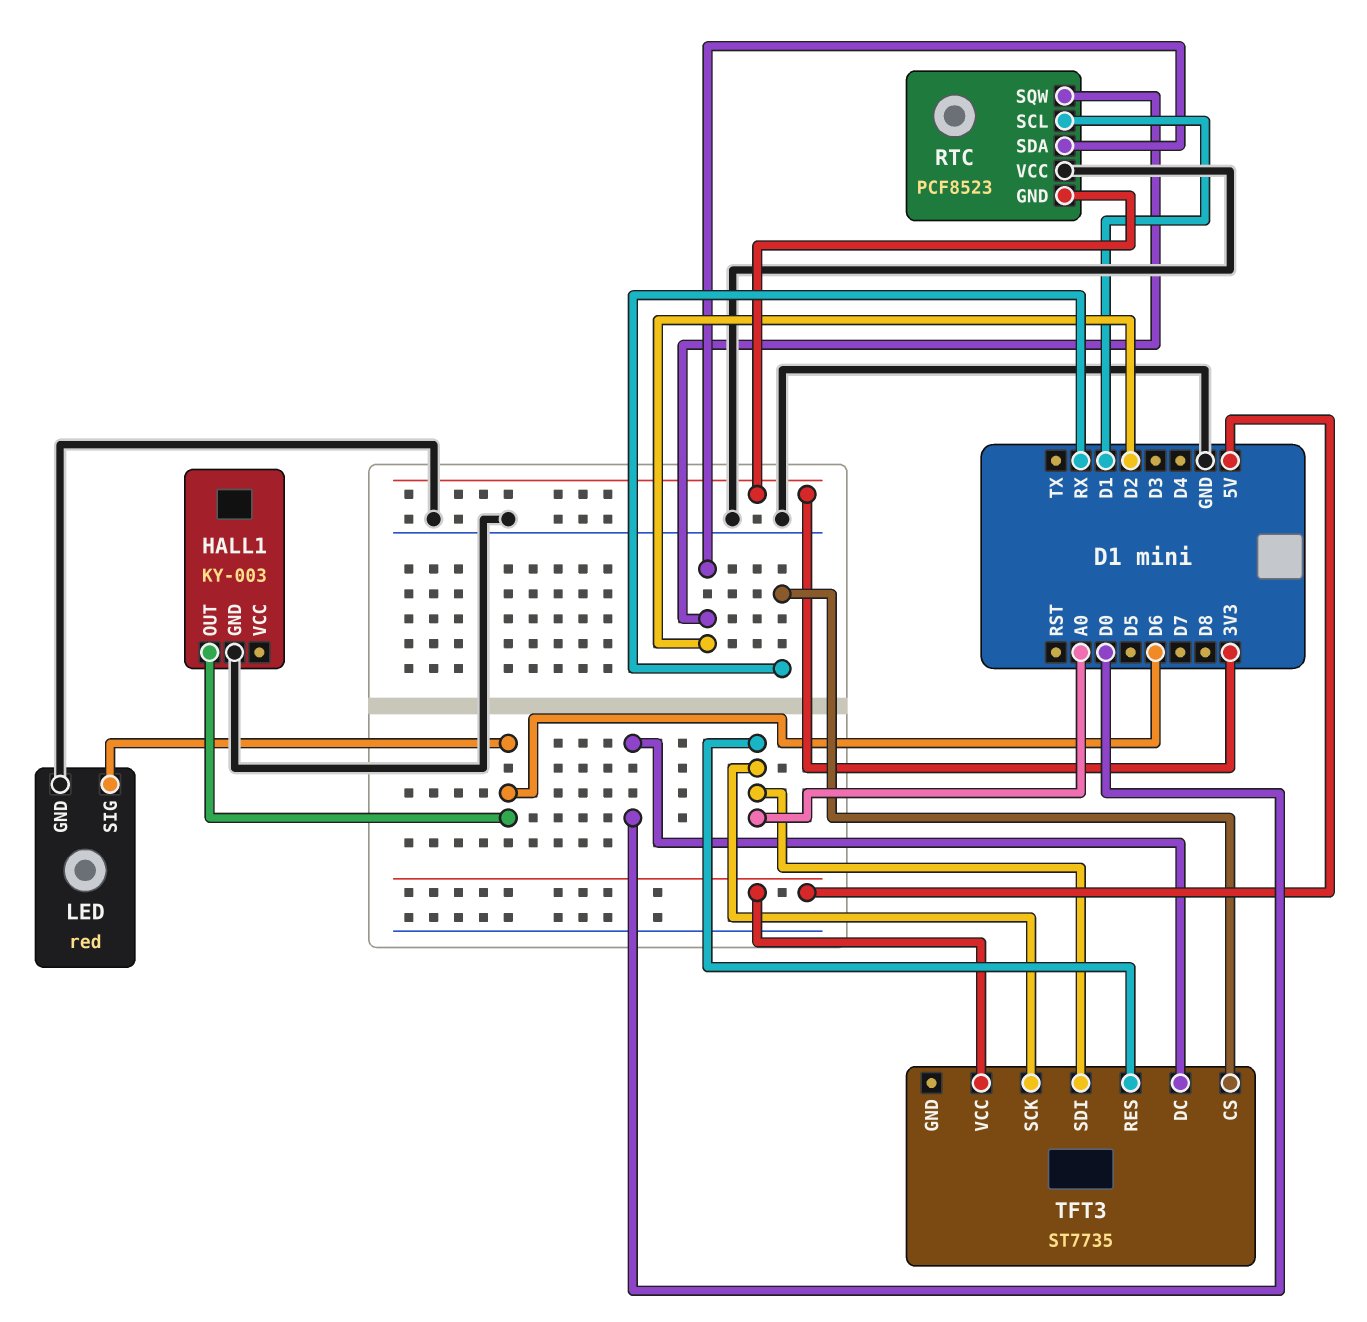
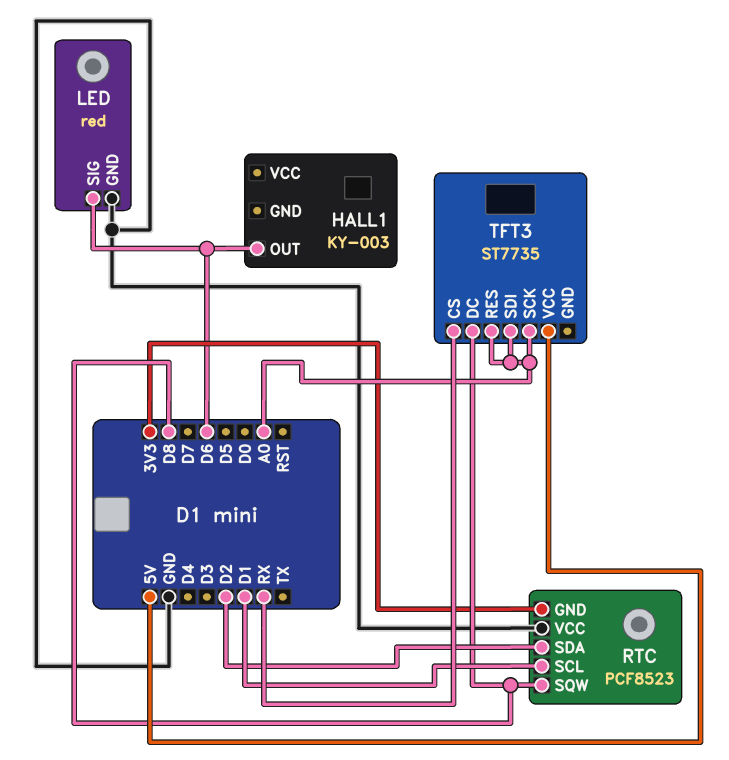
HALL1 pin GND: GND -> none
RTC pin SQW: D2 -> D8
TFT3 pin DC: D0 -> D8

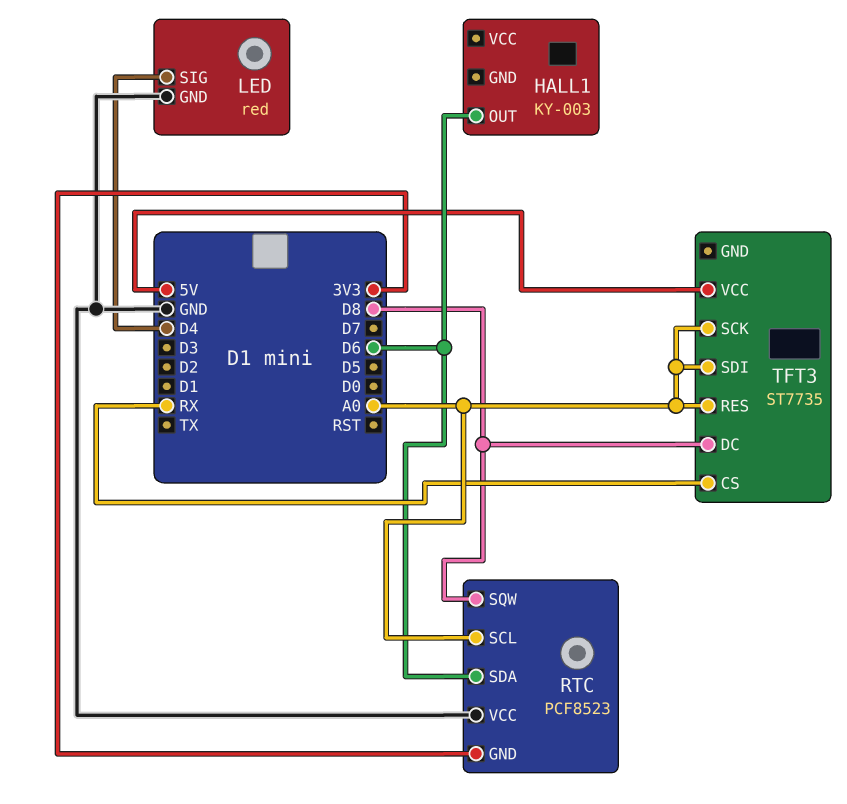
LED pin SIG: D6 -> D4
RTC pin SCL: D1 -> A0
RTC pin SDA: D2 -> D6

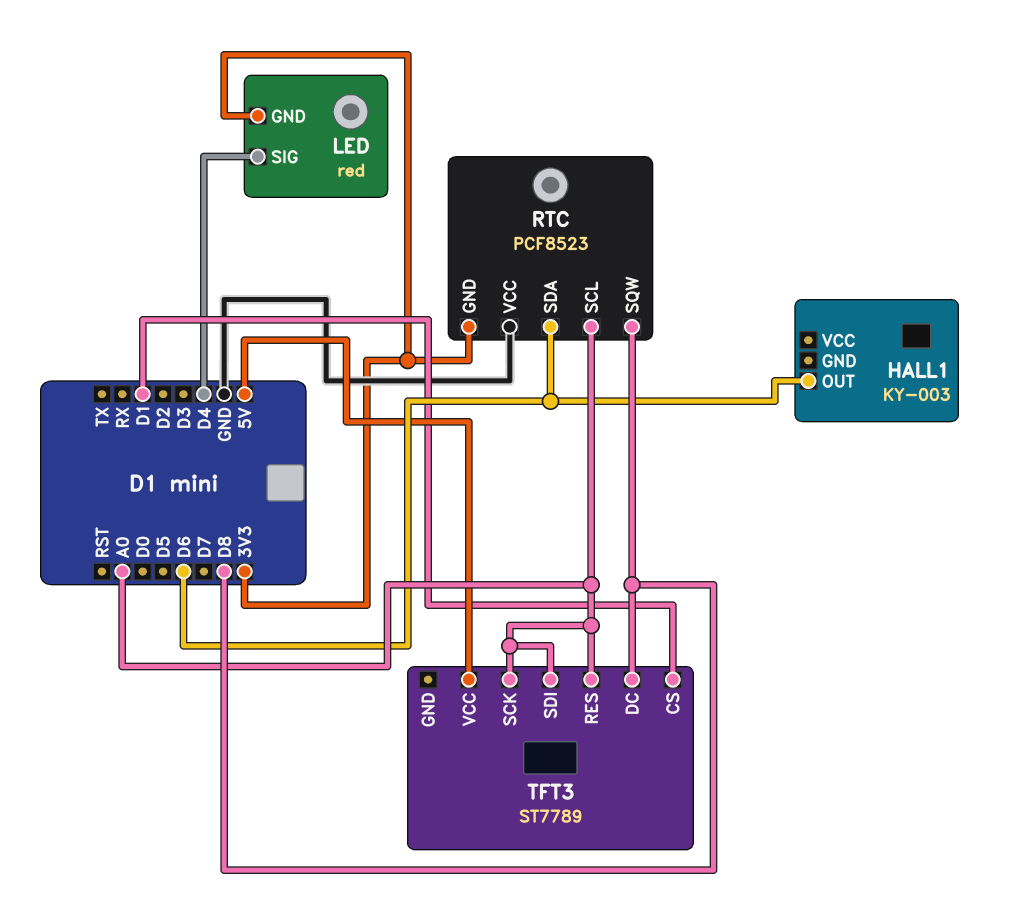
LED pin GND: GND -> 3V3
TFT3: ST7735 -> ST7789
TFT3 pin CS: RX -> D1

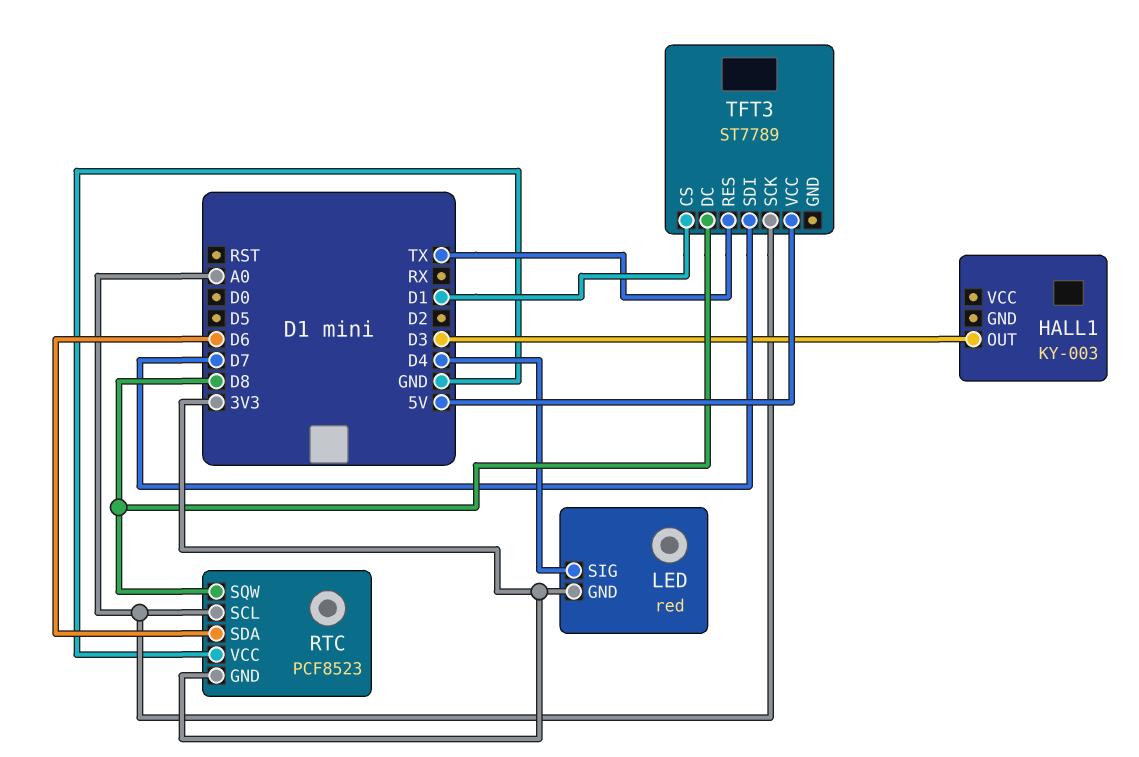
HALL1 pin OUT: D6 -> D3
TFT3 pin RES: A0 -> TX
TFT3 pin SDI: A0 -> D7

